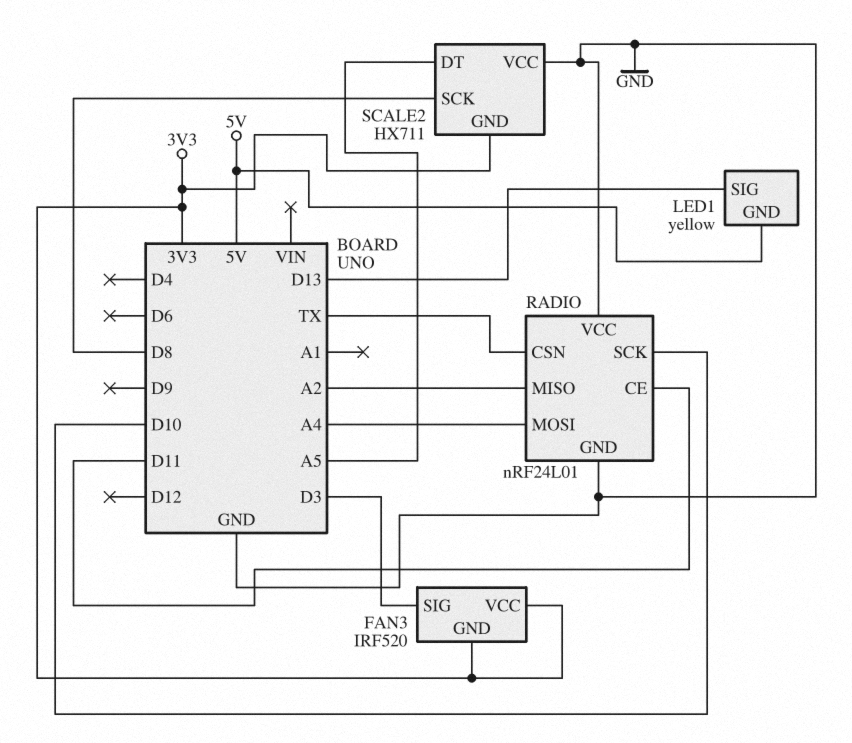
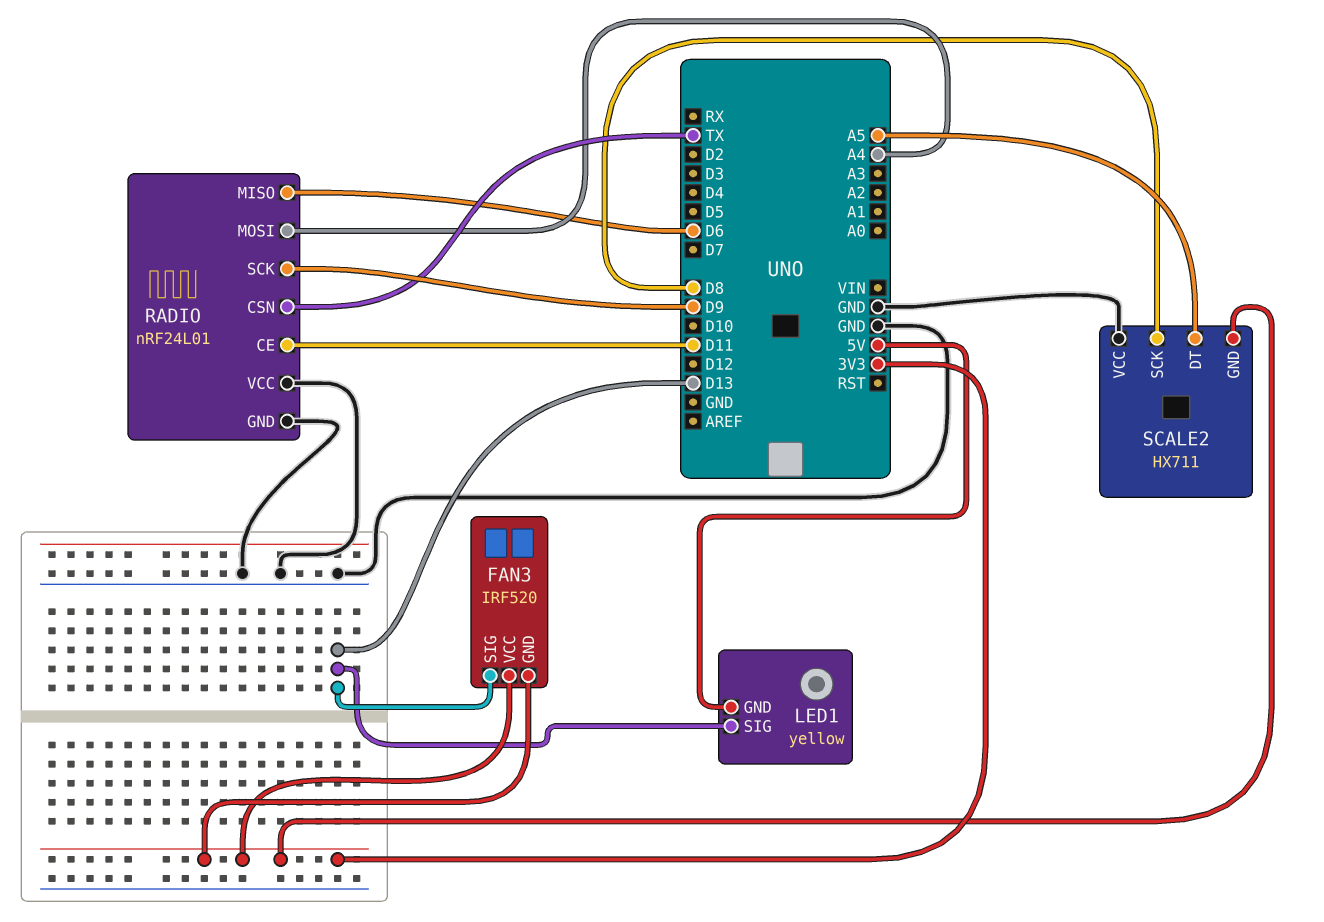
FAN3 pin SIG: D3 -> D13
RADIO pin MISO: A2 -> D6
RADIO pin SCK: D10 -> D9

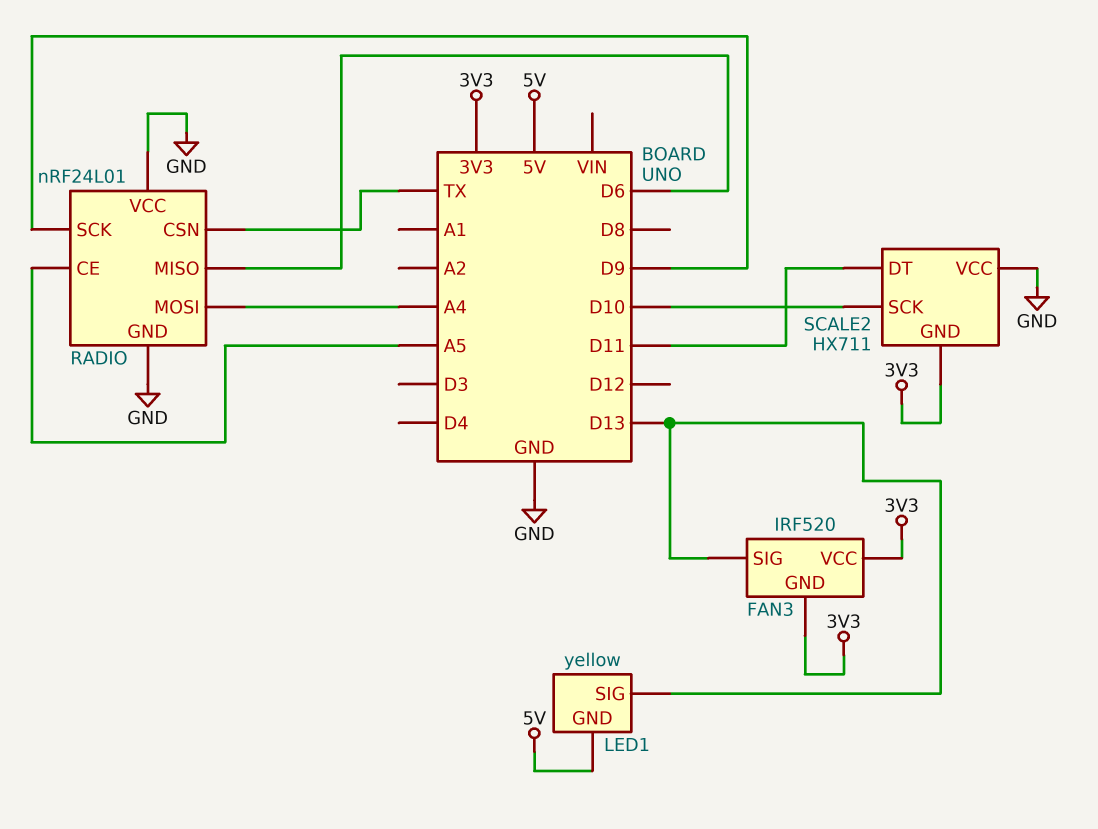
RADIO pin CE: D11 -> A5
SCALE2 pin DT: A5 -> D11
SCALE2 pin SCK: D8 -> D10

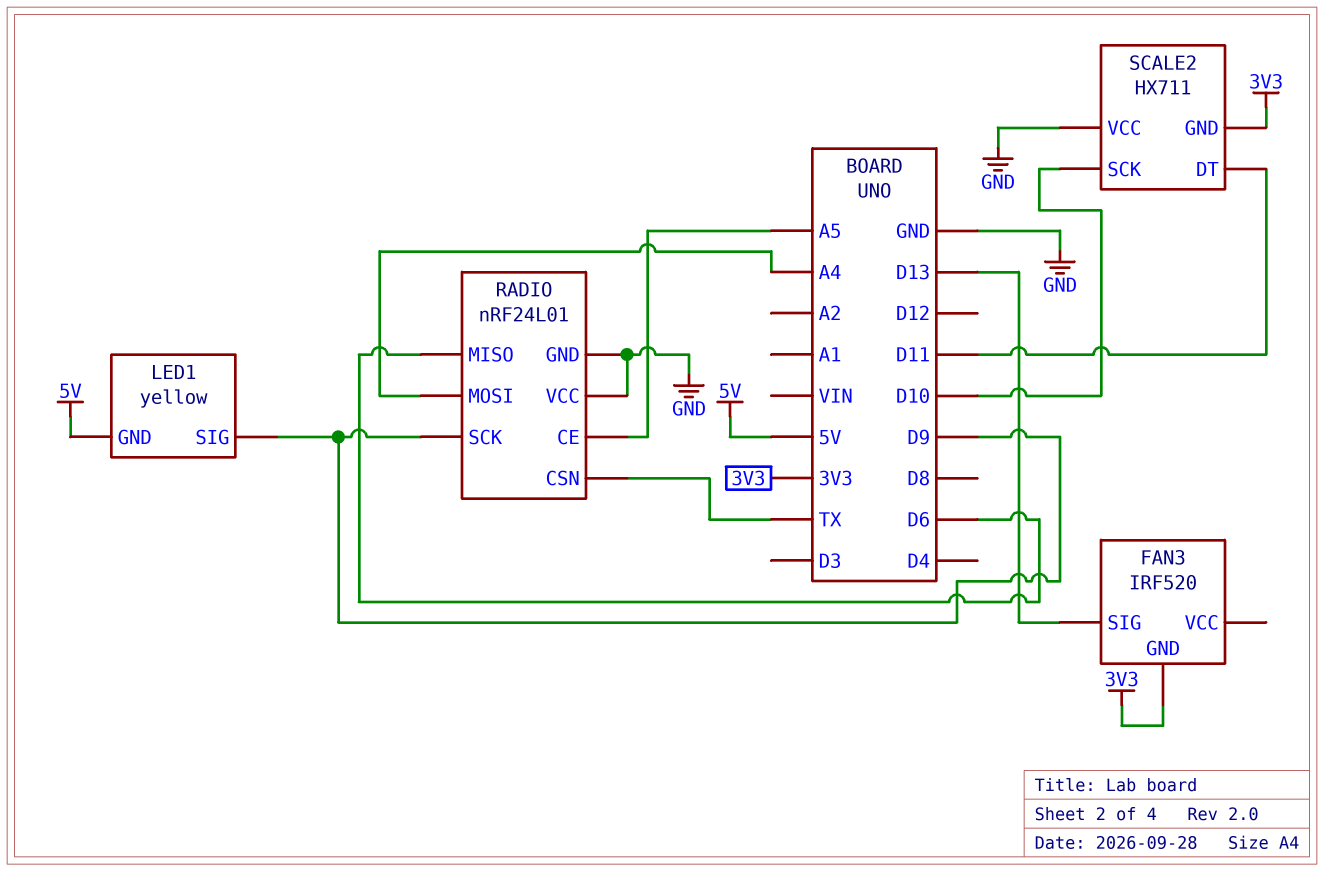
FAN3 pin VCC: 3V3 -> none
LED1 pin SIG: D13 -> D9

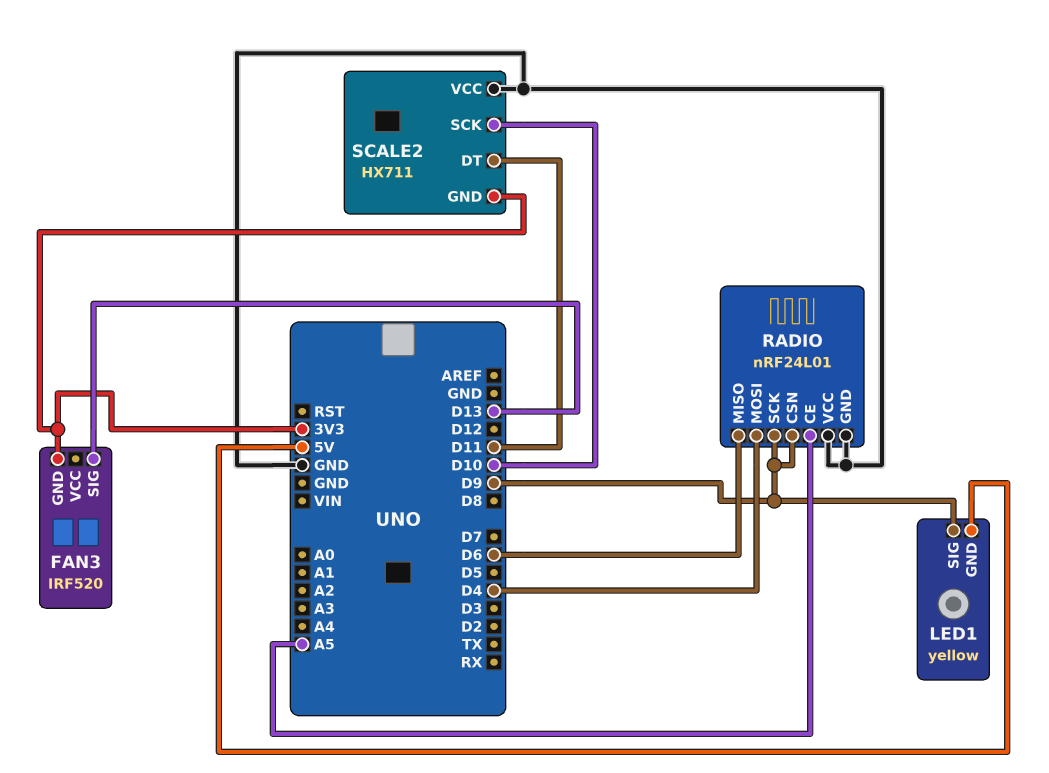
RADIO pin CSN: TX -> D9
RADIO pin MOSI: A4 -> D4

